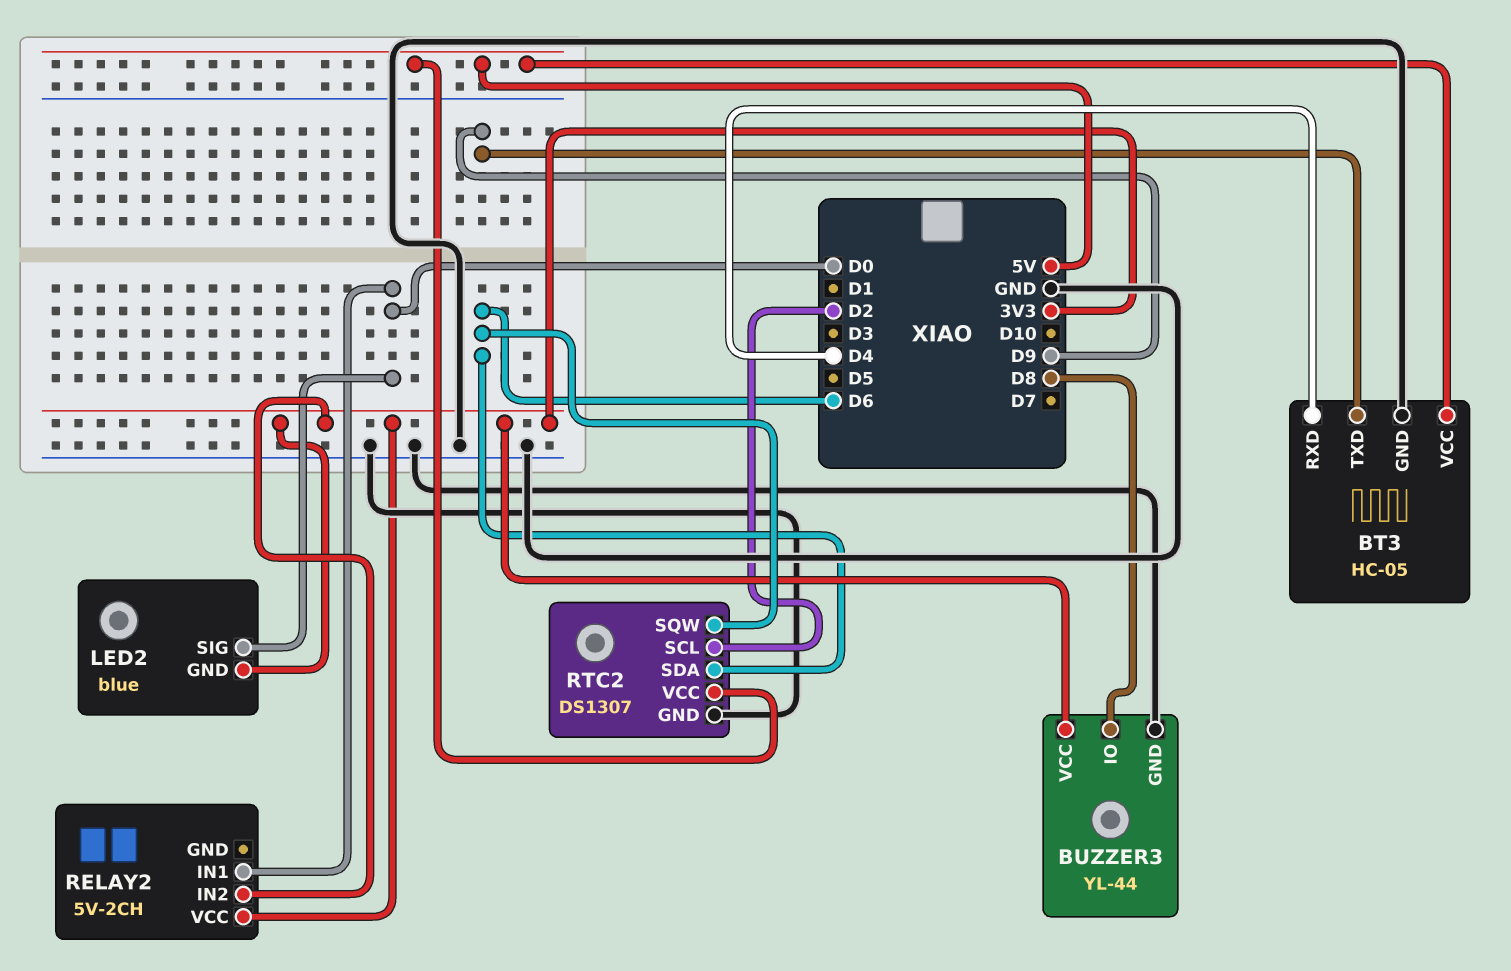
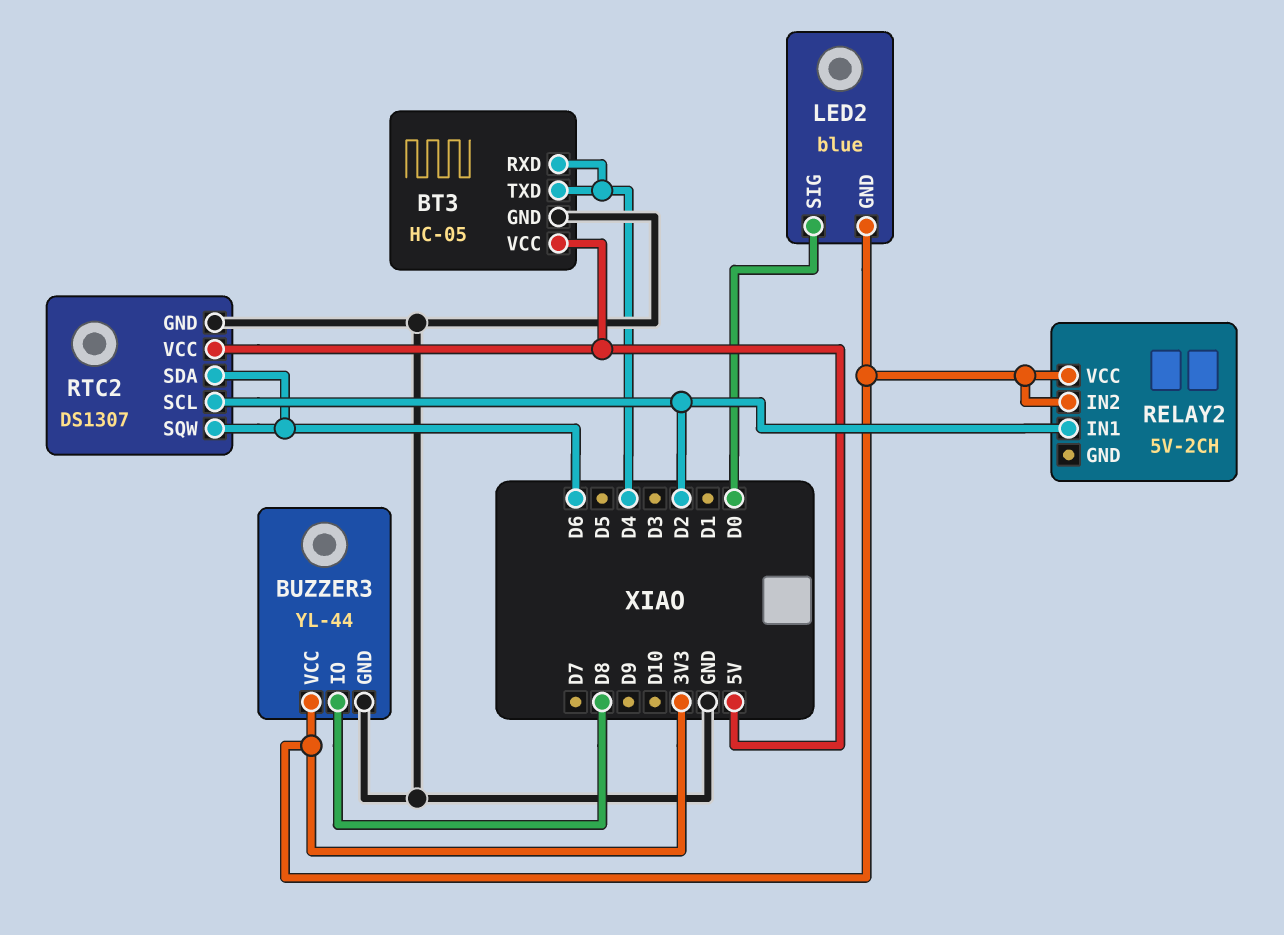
BT3 pin TXD: D9 -> D4
RELAY2 pin IN1: D0 -> D2

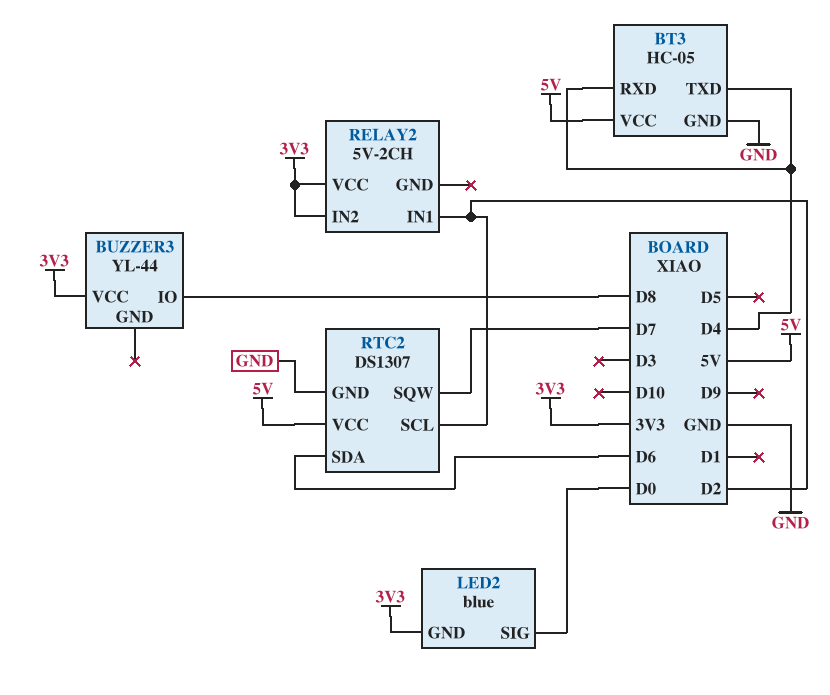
BUZZER3 pin GND: GND -> none
RTC2 pin SQW: D6 -> D7

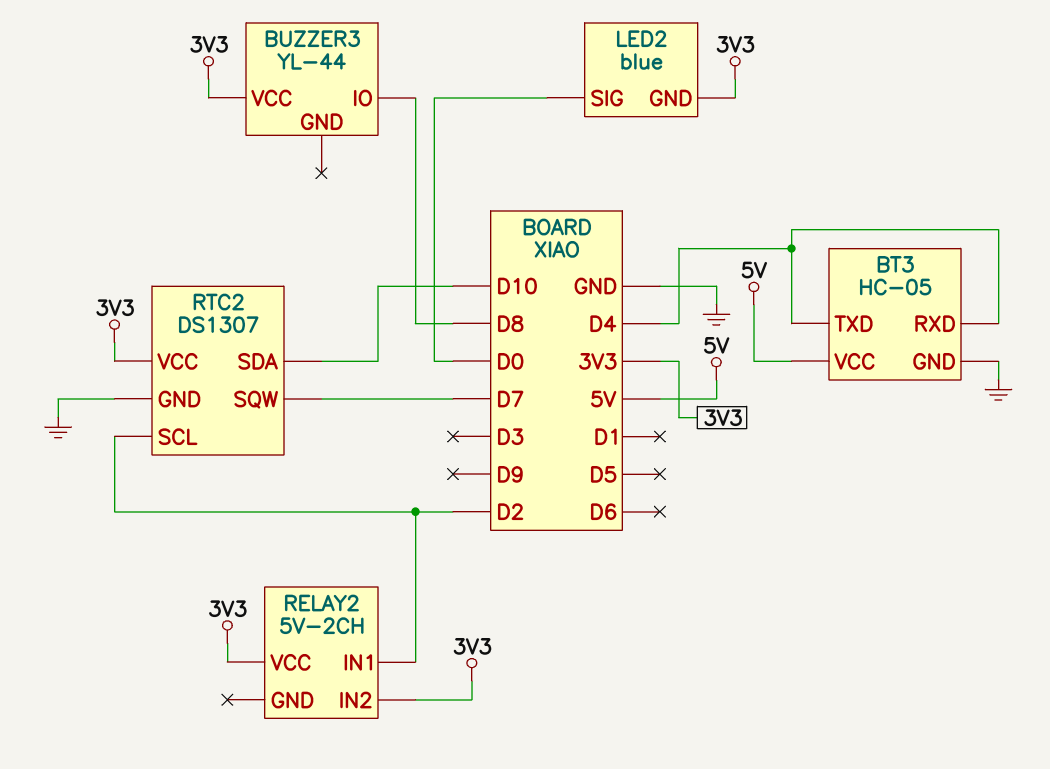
RTC2 pin SDA: D6 -> D10
RTC2 pin VCC: 5V -> 3V3

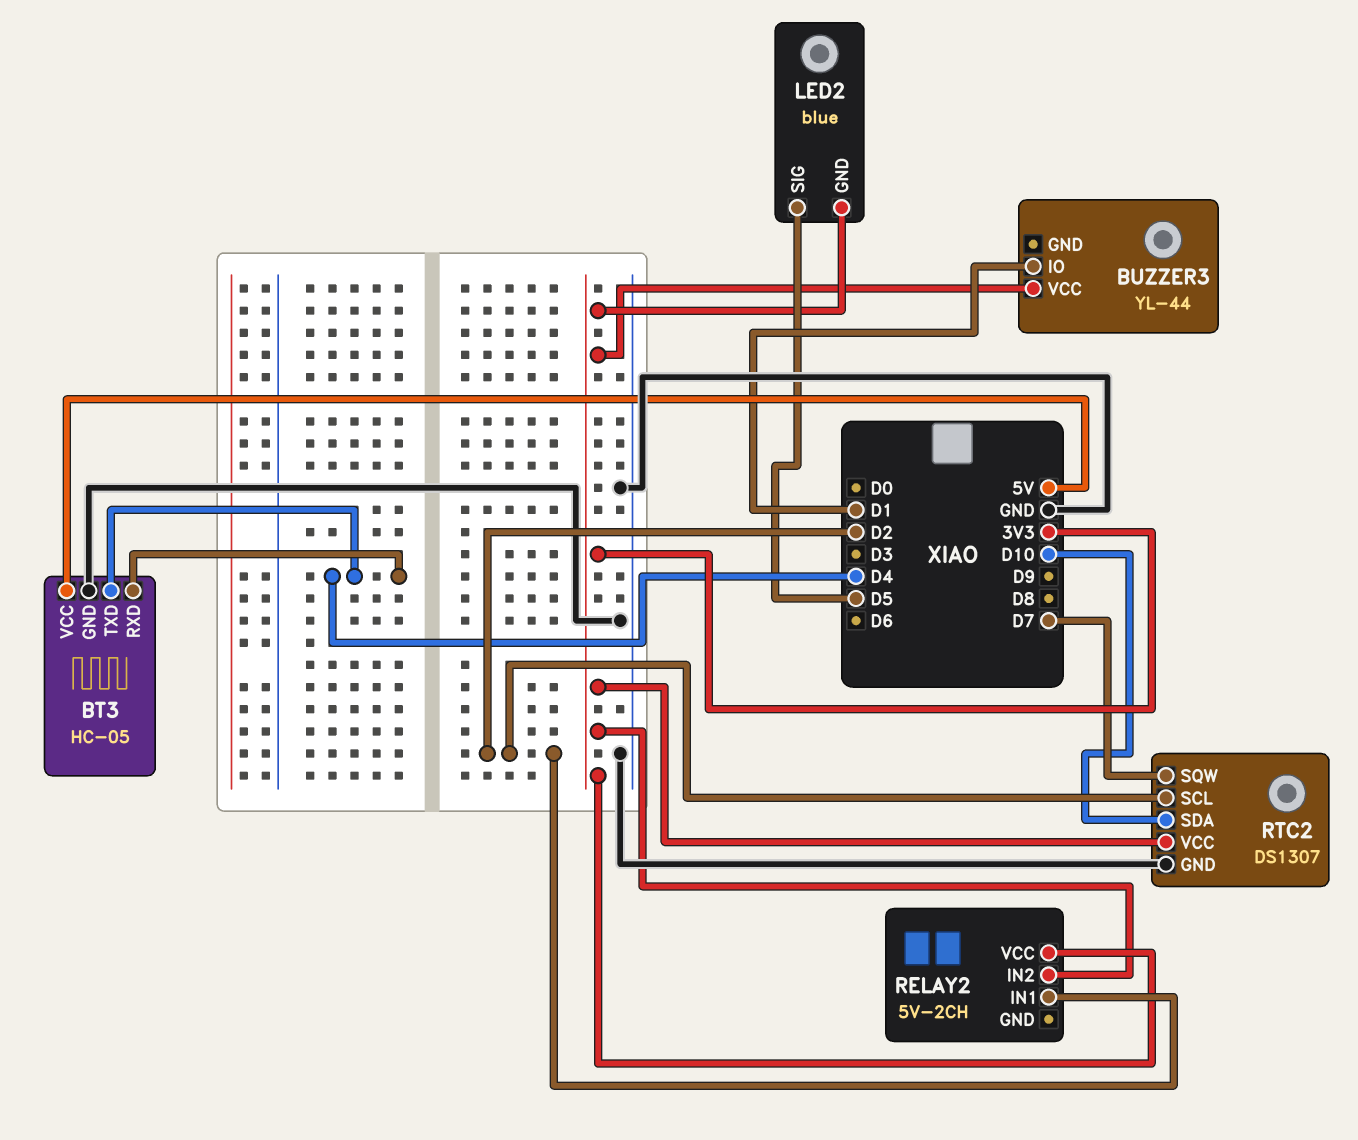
BUZZER3 pin IO: D8 -> D1
LED2 pin SIG: D0 -> D5

